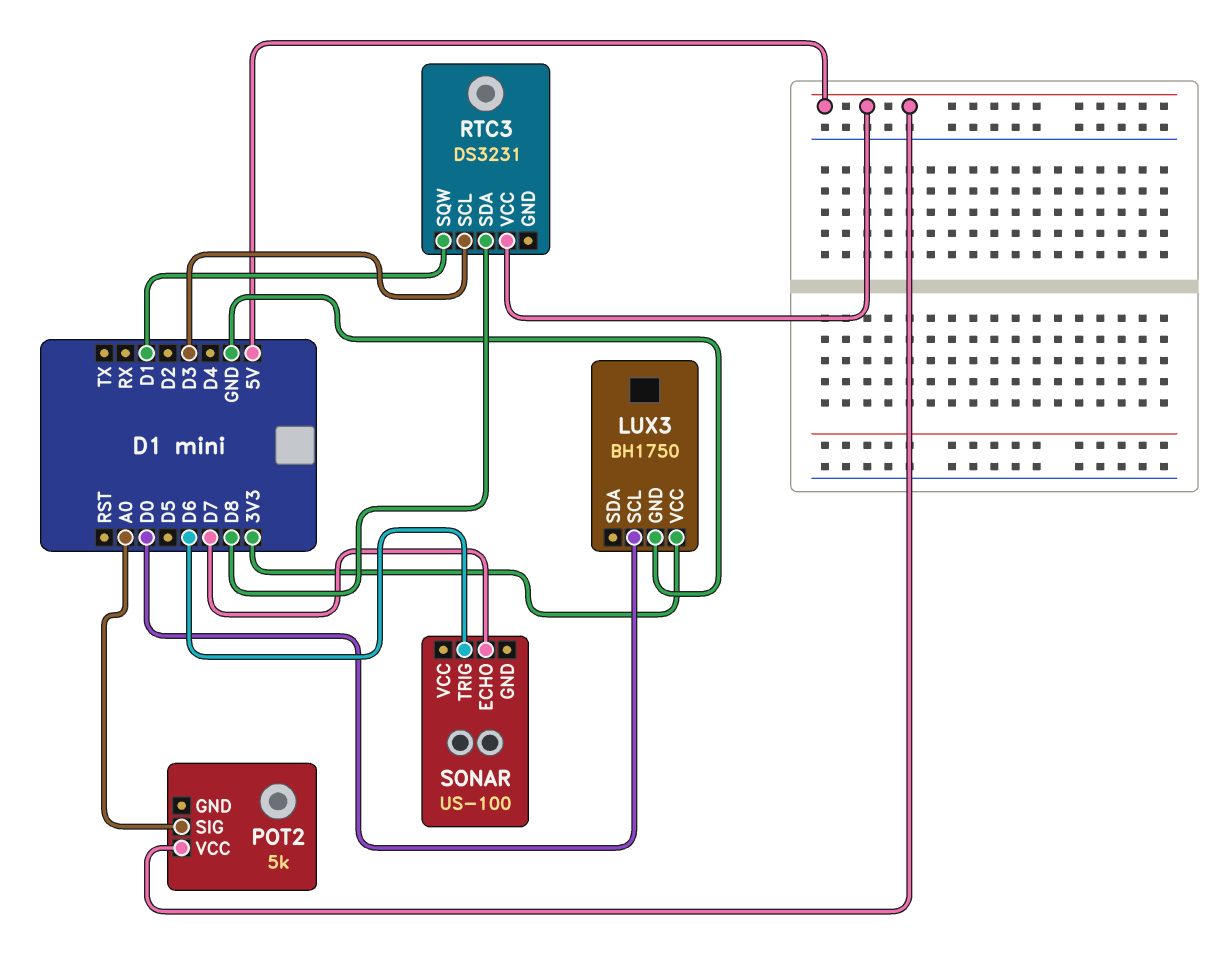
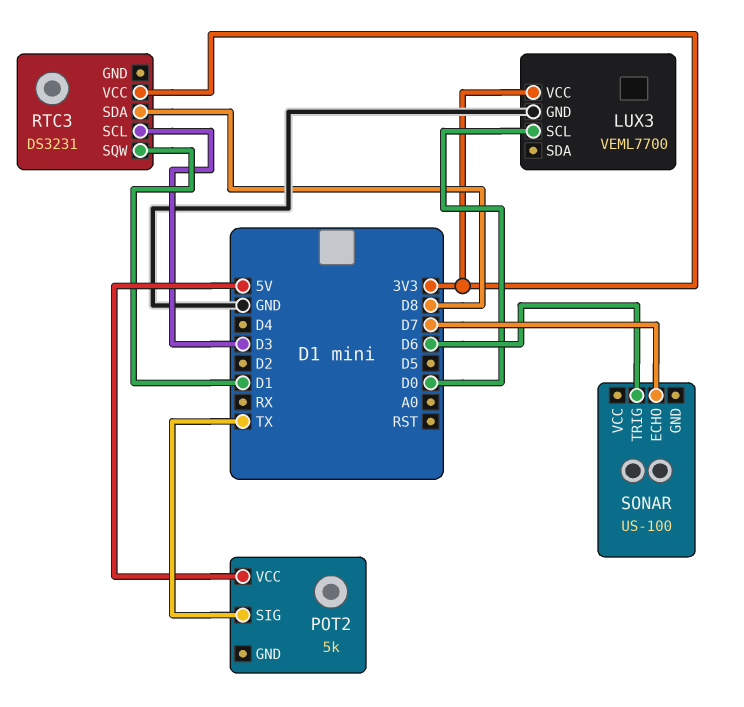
LUX3: BH1750 -> VEML7700
POT2 pin SIG: A0 -> TX
RTC3 pin VCC: 5V -> 3V3

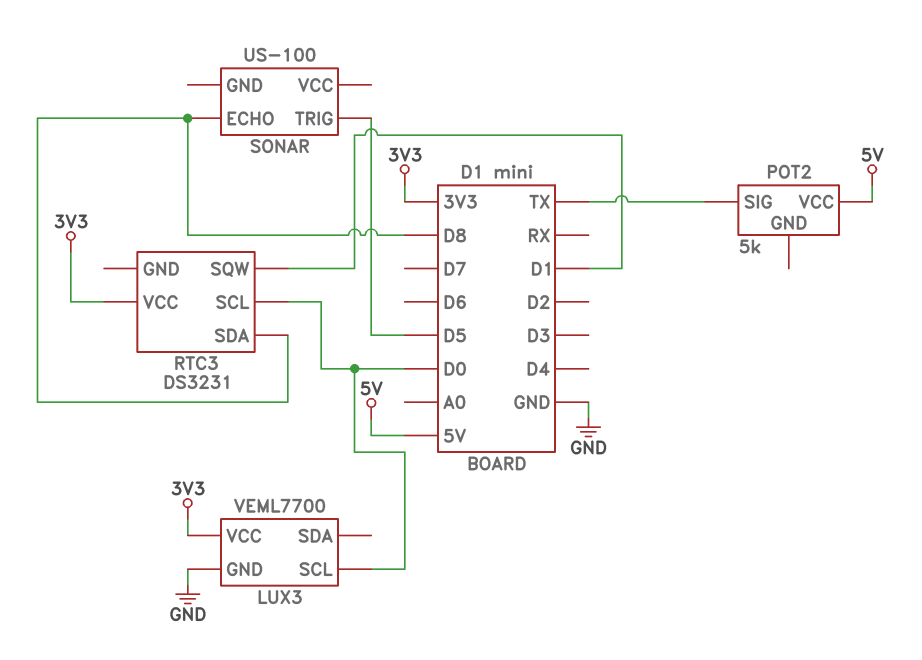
RTC3 pin SCL: D3 -> D0
SONAR pin ECHO: D7 -> D8
SONAR pin TRIG: D6 -> D5

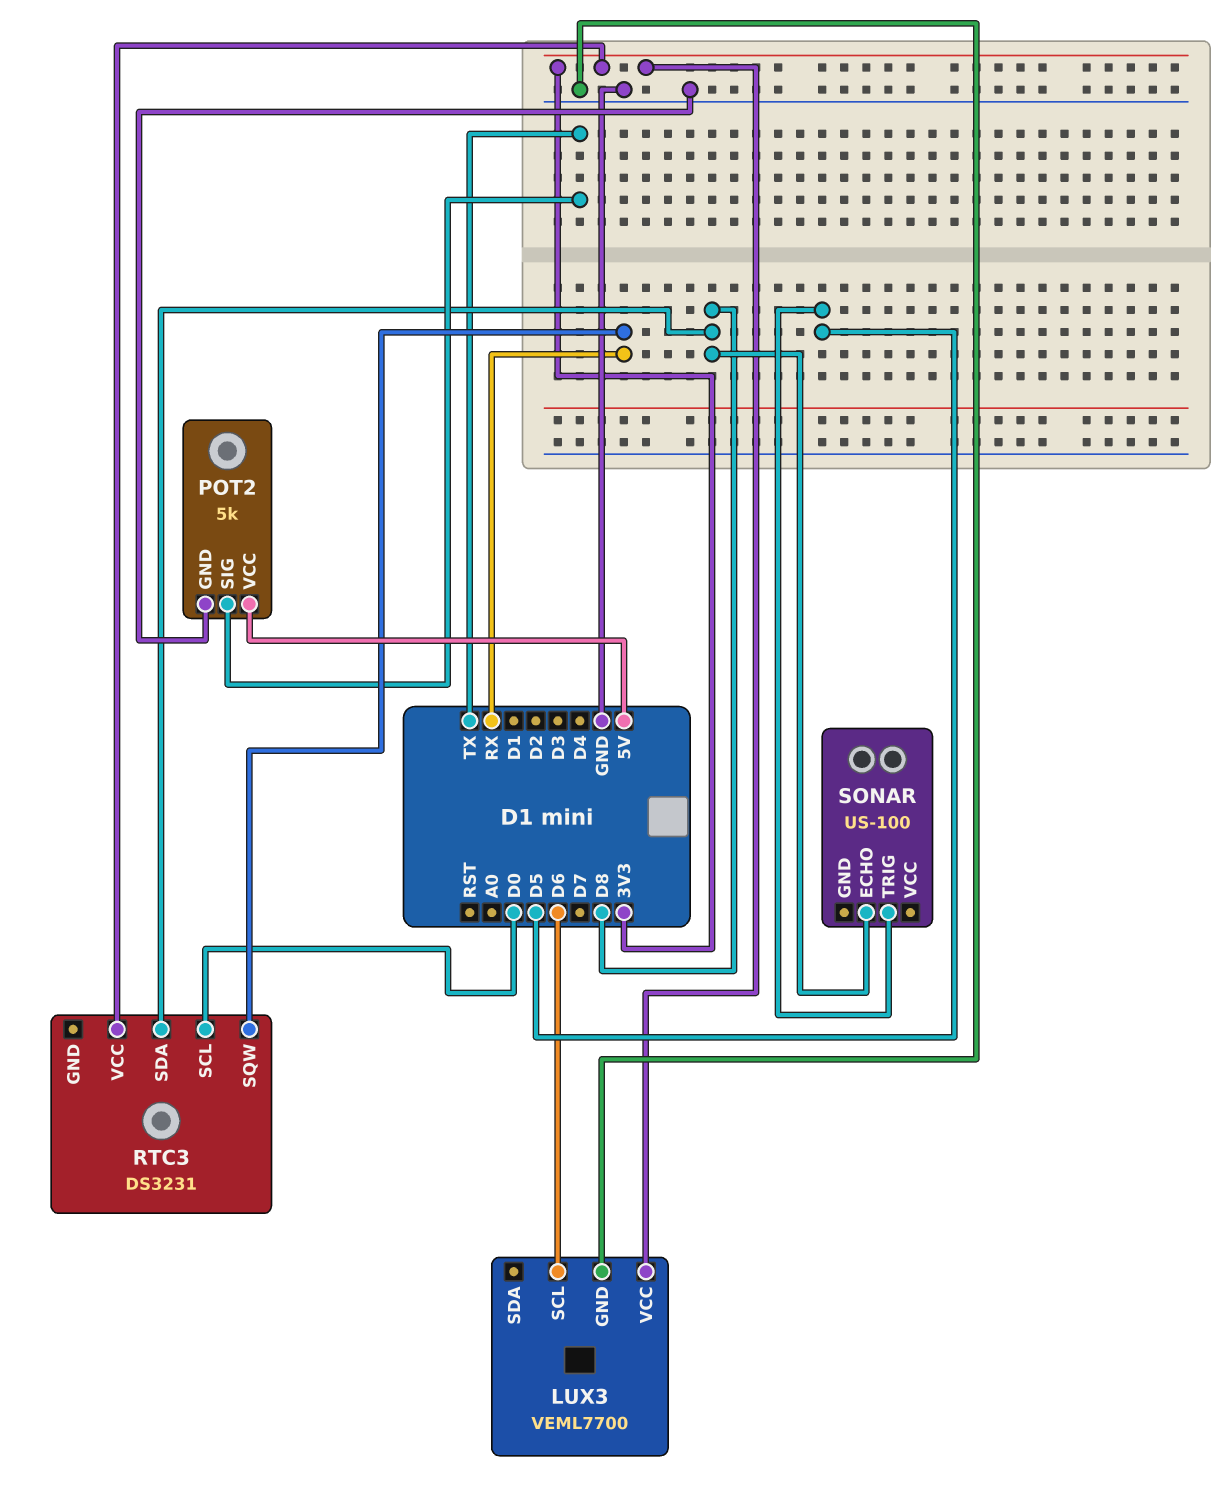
LUX3 pin SCL: D0 -> D6
POT2 pin GND: none -> GND
RTC3 pin SQW: D1 -> RX

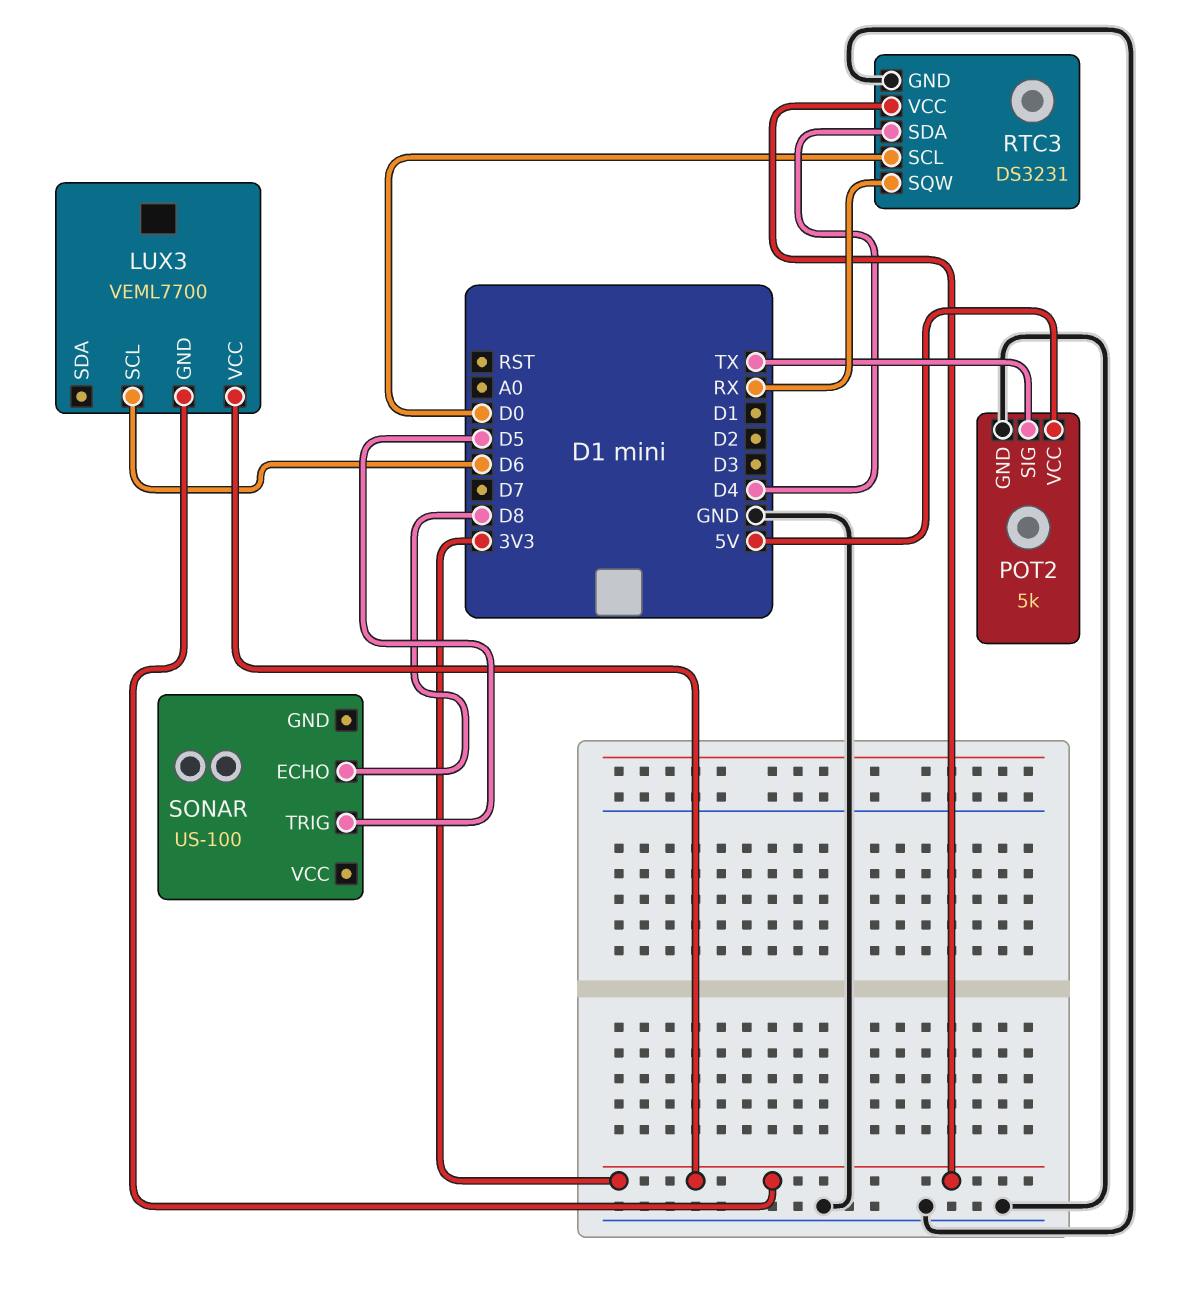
LUX3 pin GND: GND -> 3V3
RTC3 pin GND: none -> GND
RTC3 pin SDA: D8 -> D4

